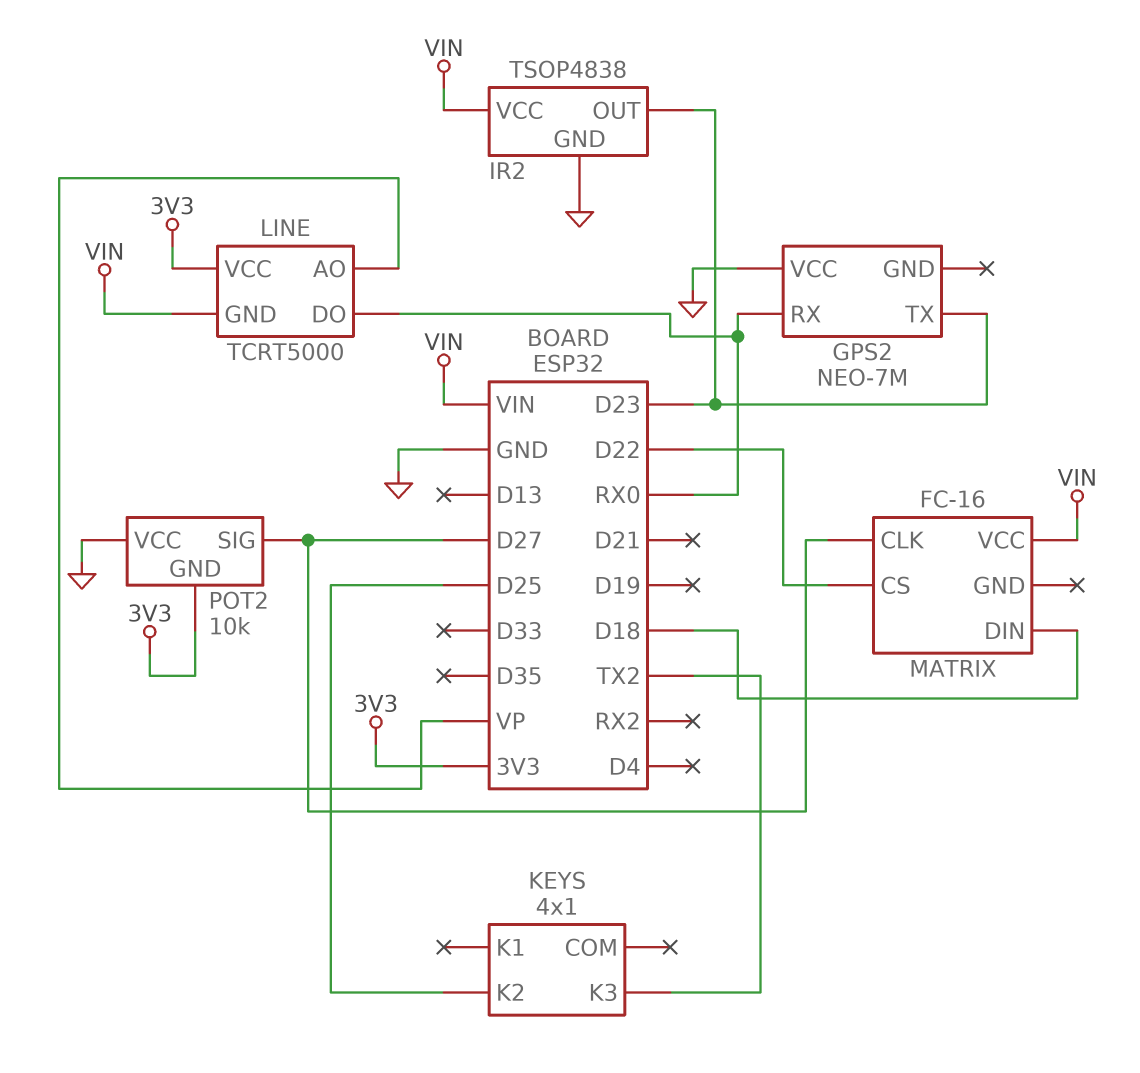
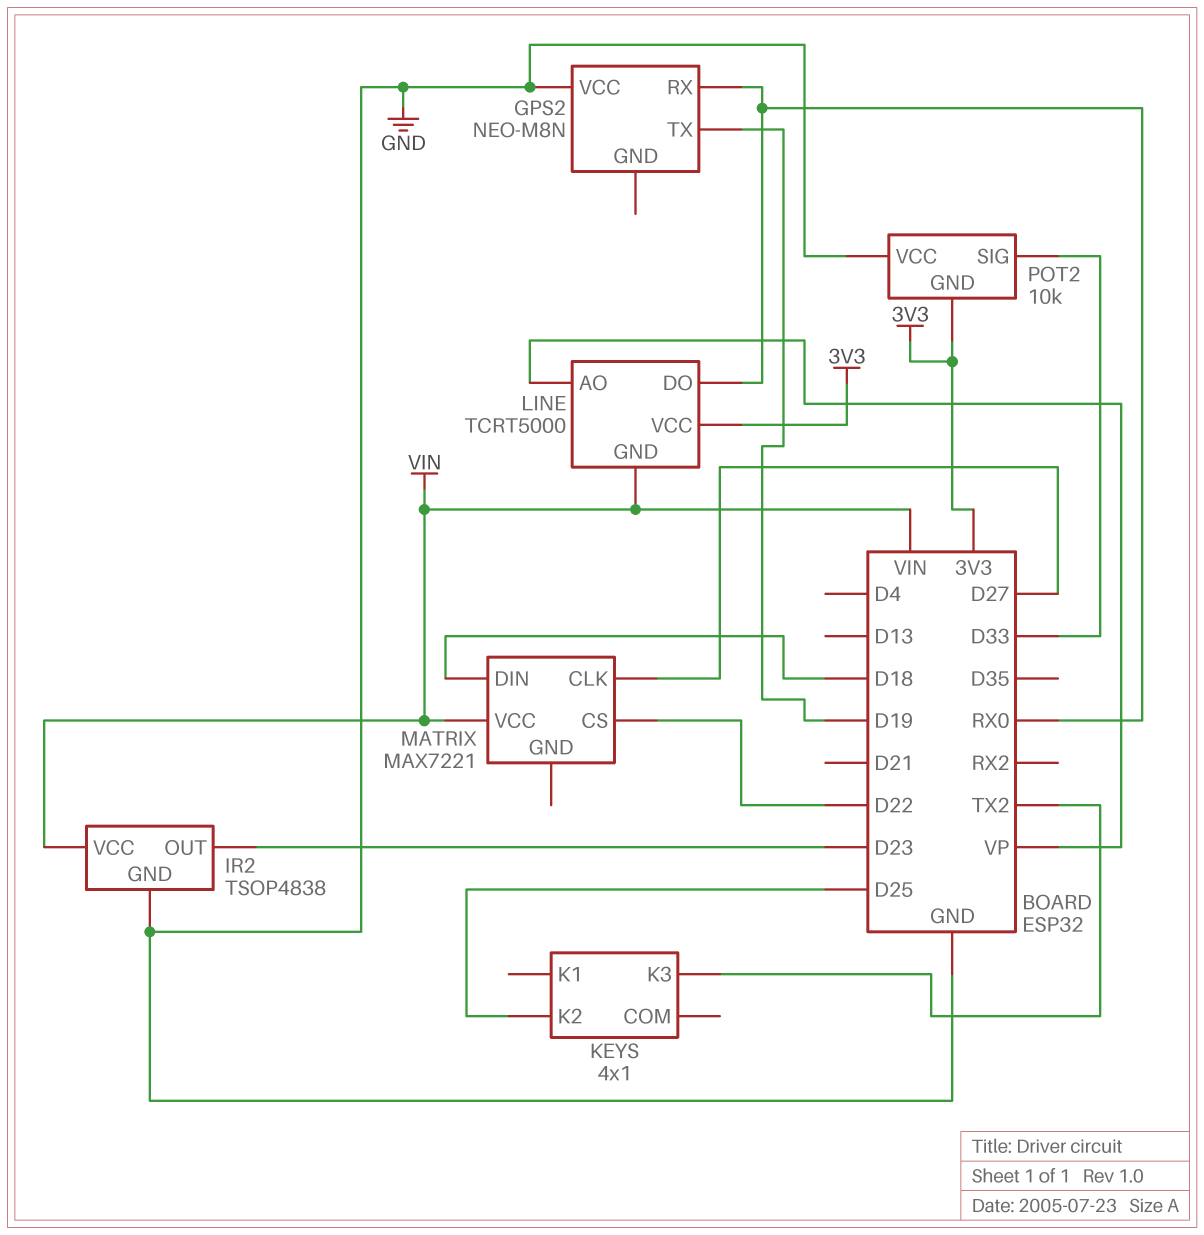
GPS2: NEO-7M -> NEO-M8N
GPS2 pin TX: D23 -> D19
MATRIX: FC-16 -> MAX7221
POT2 pin SIG: D27 -> D33

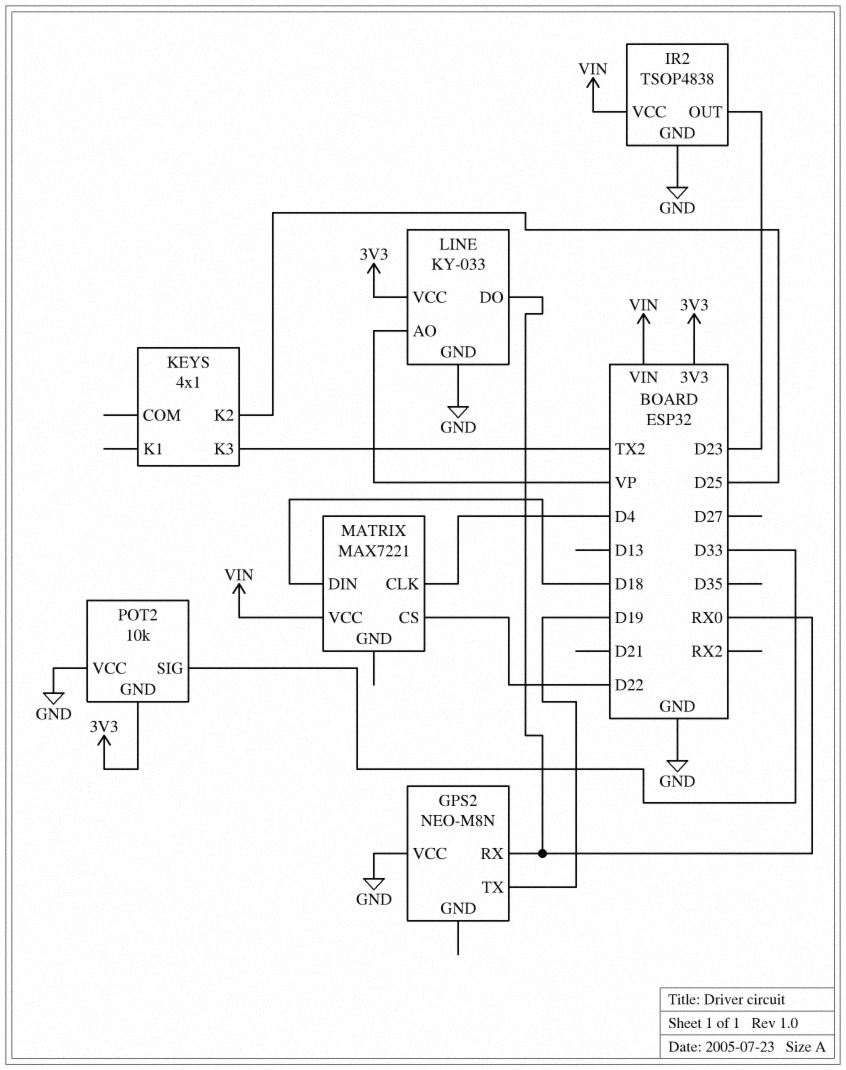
LINE: TCRT5000 -> KY-033
LINE pin GND: VIN -> GND
MATRIX pin CLK: D27 -> D4

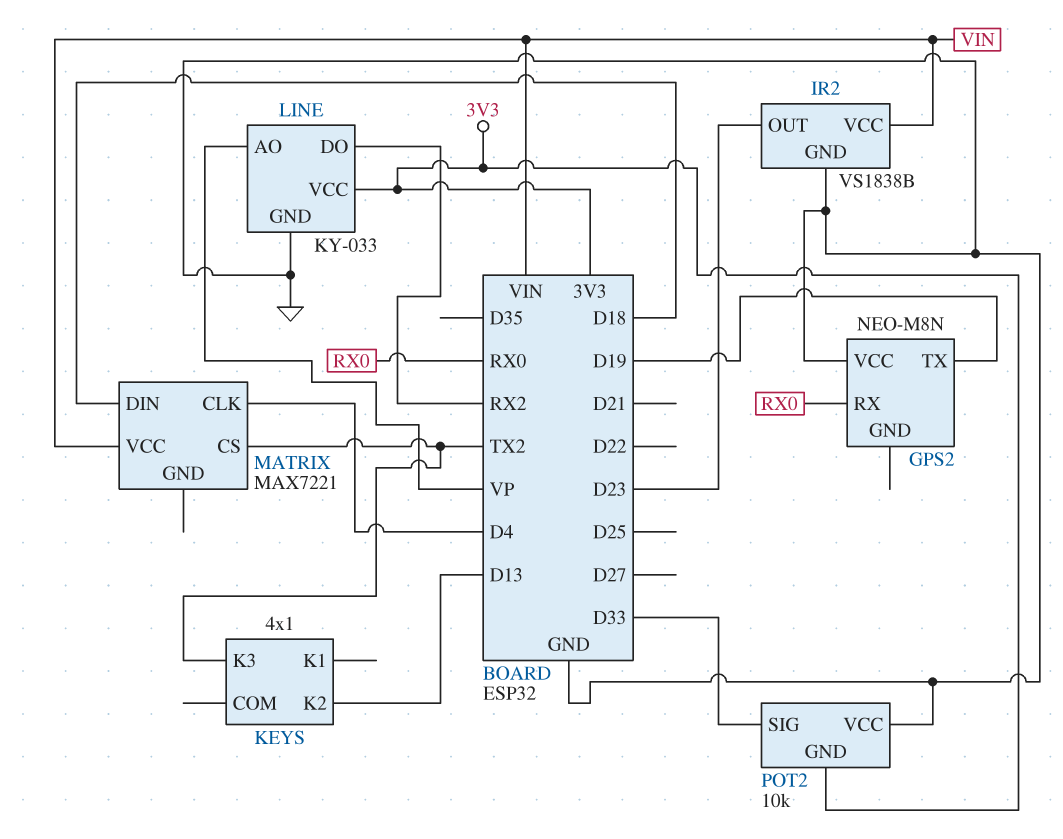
IR2: TSOP4838 -> VS1838B
KEYS pin K2: D25 -> D13
LINE pin DO: RX0 -> RX2
MATRIX pin CS: D22 -> TX2

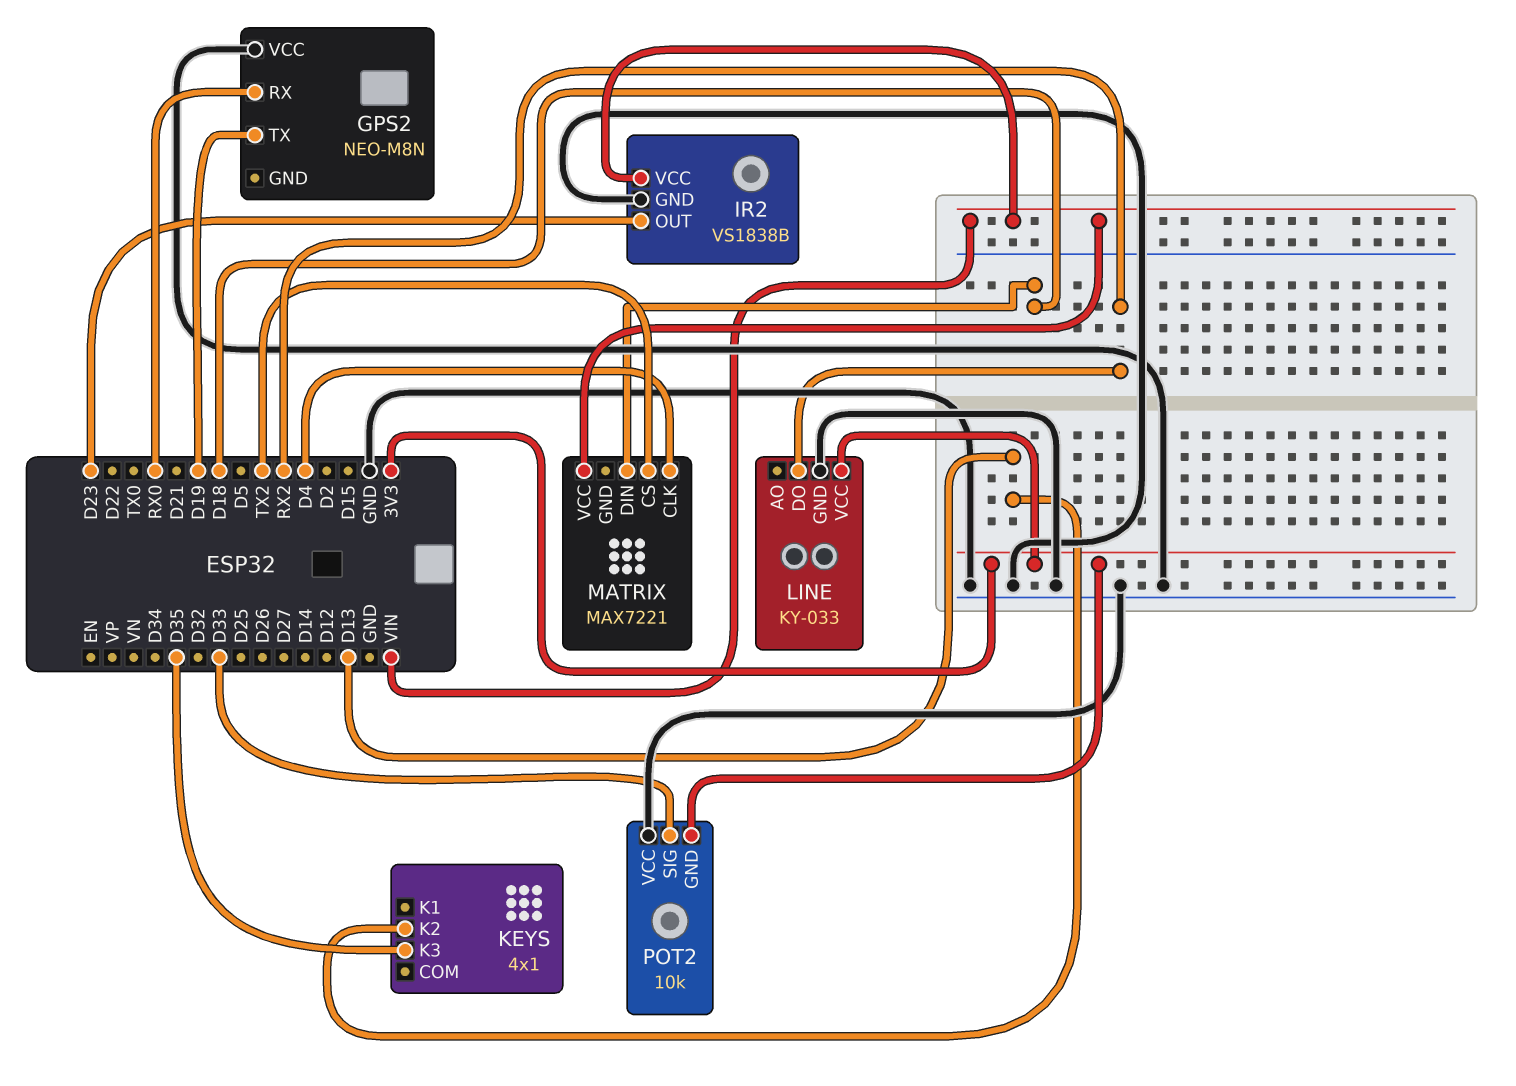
KEYS pin K3: TX2 -> D35
LINE pin AO: VP -> none

